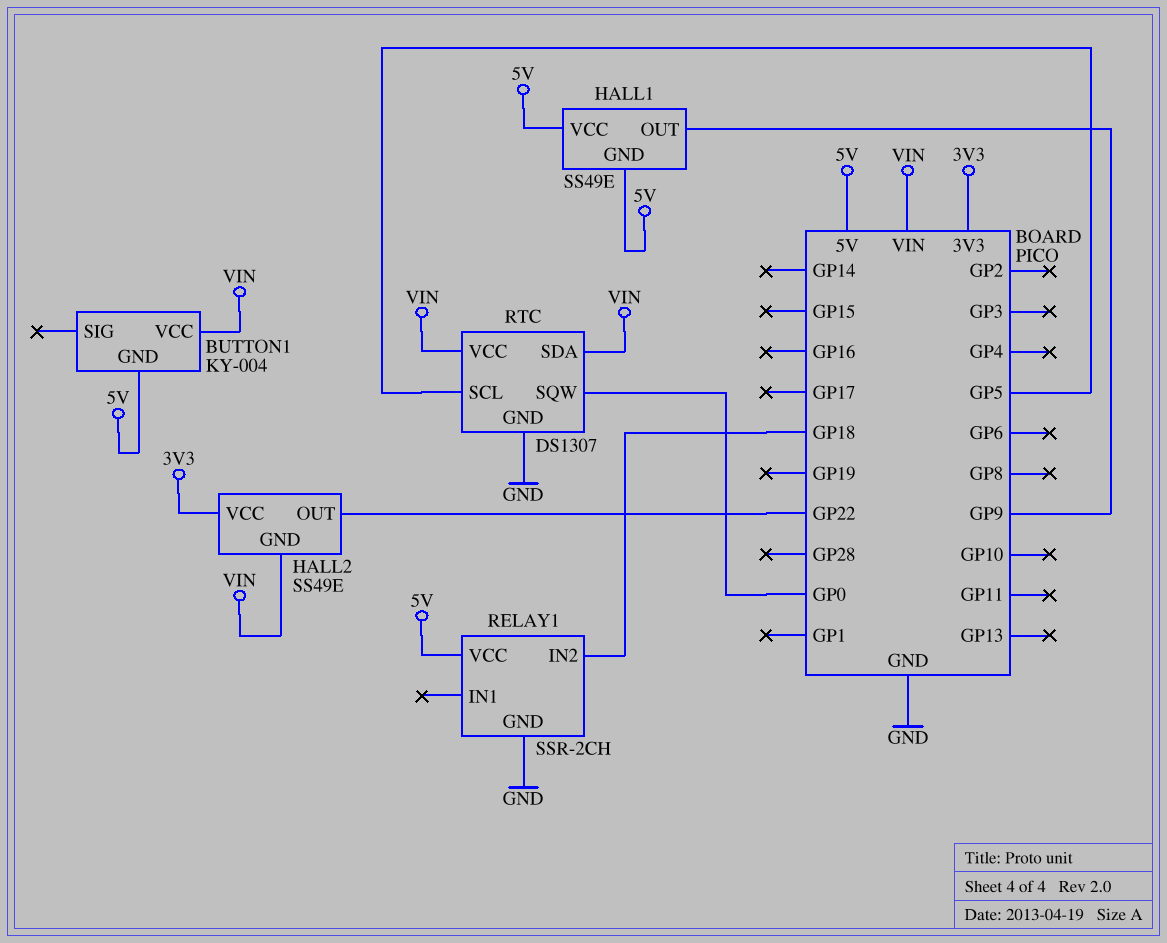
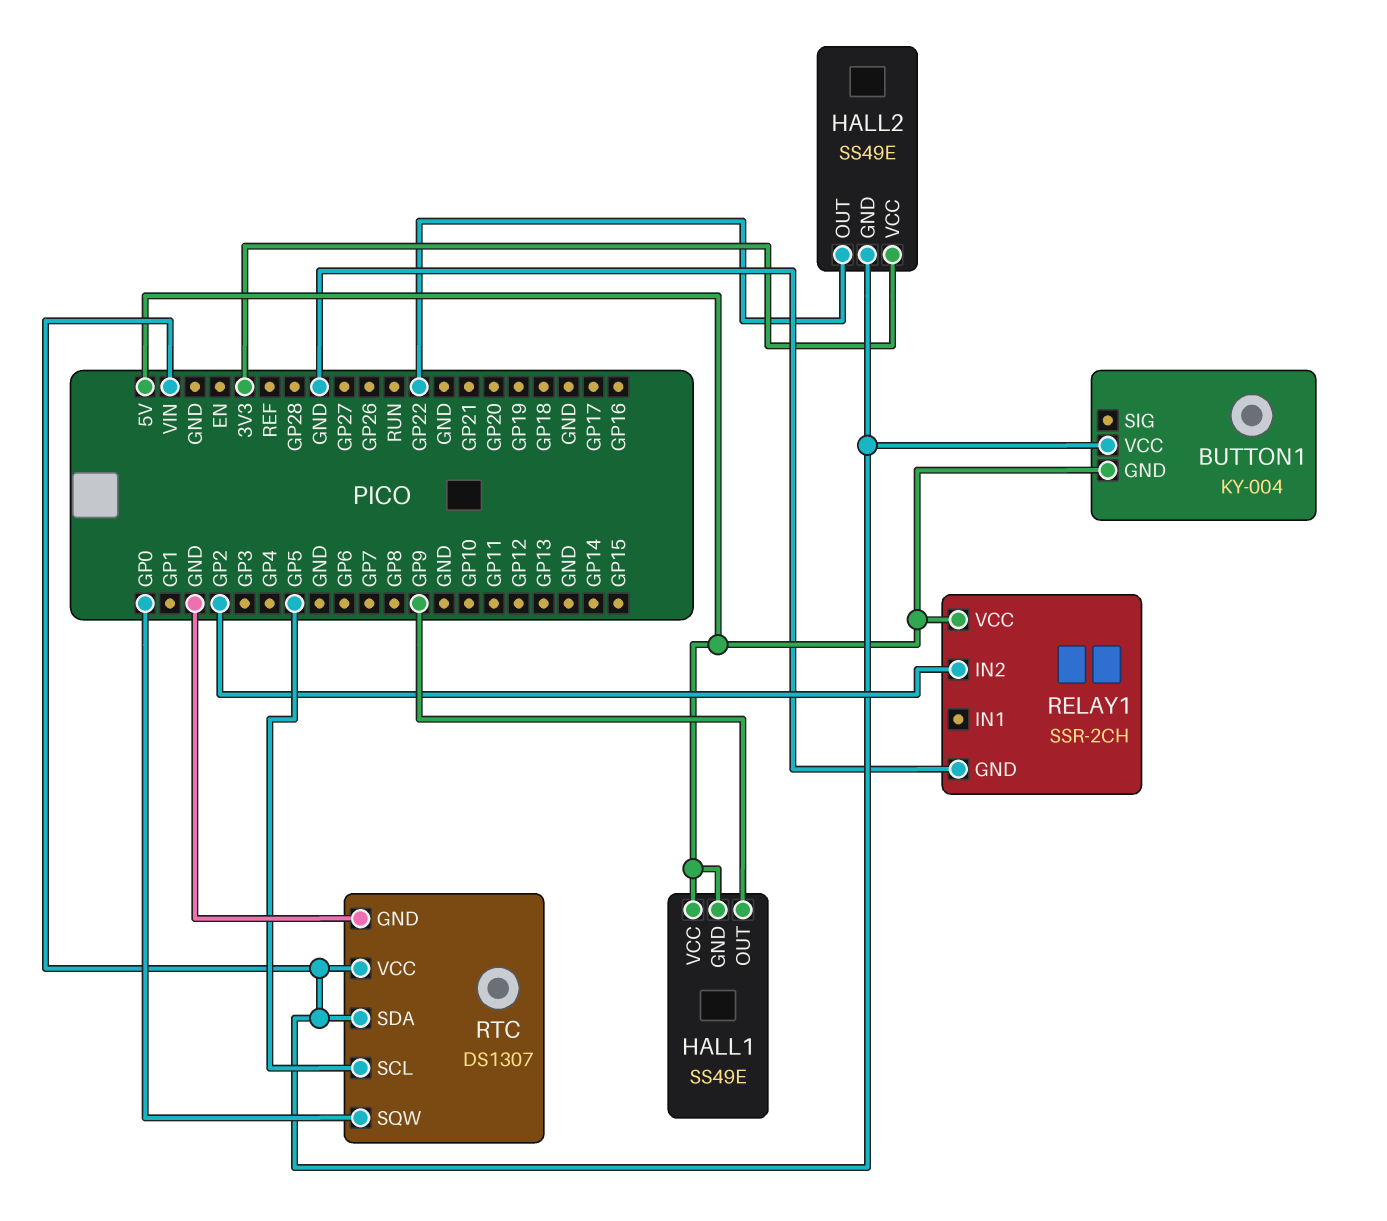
RELAY1 pin IN2: GP18 -> GP2

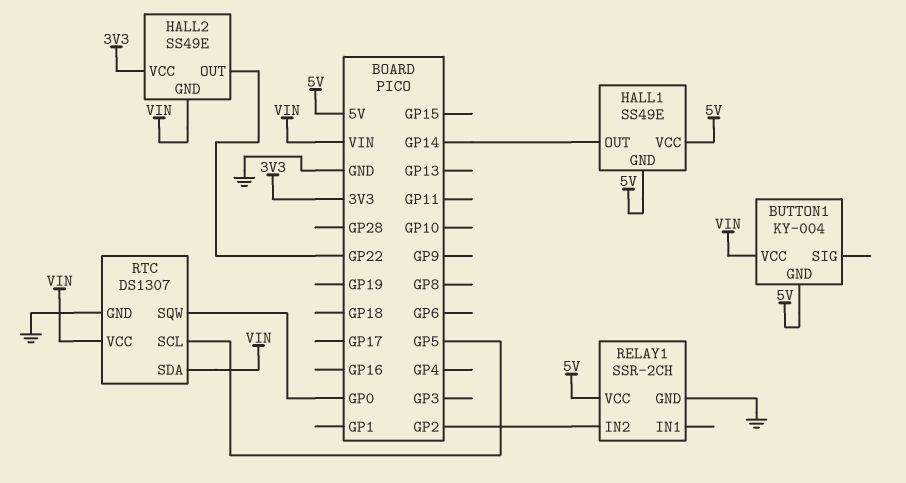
HALL1 pin OUT: GP9 -> GP14

